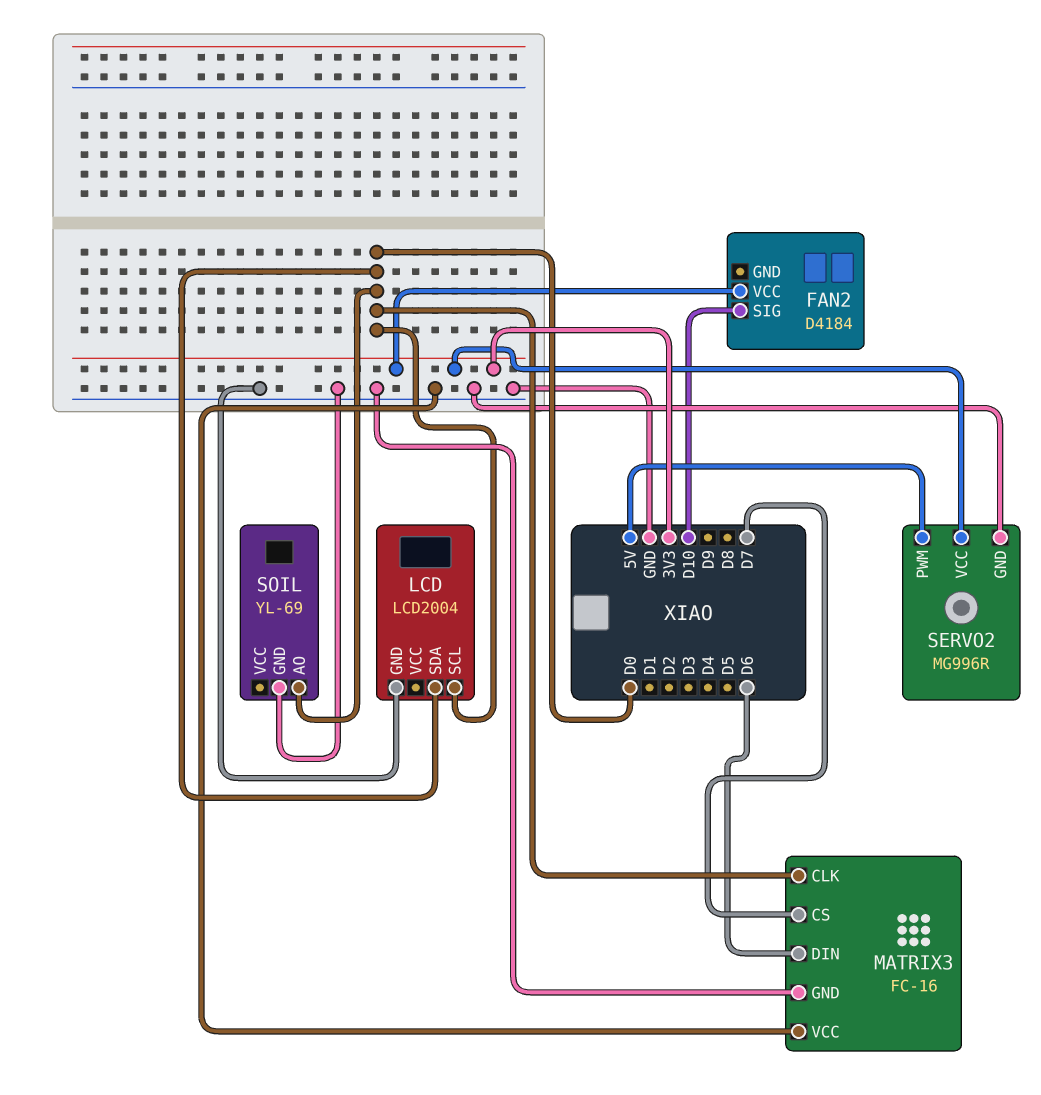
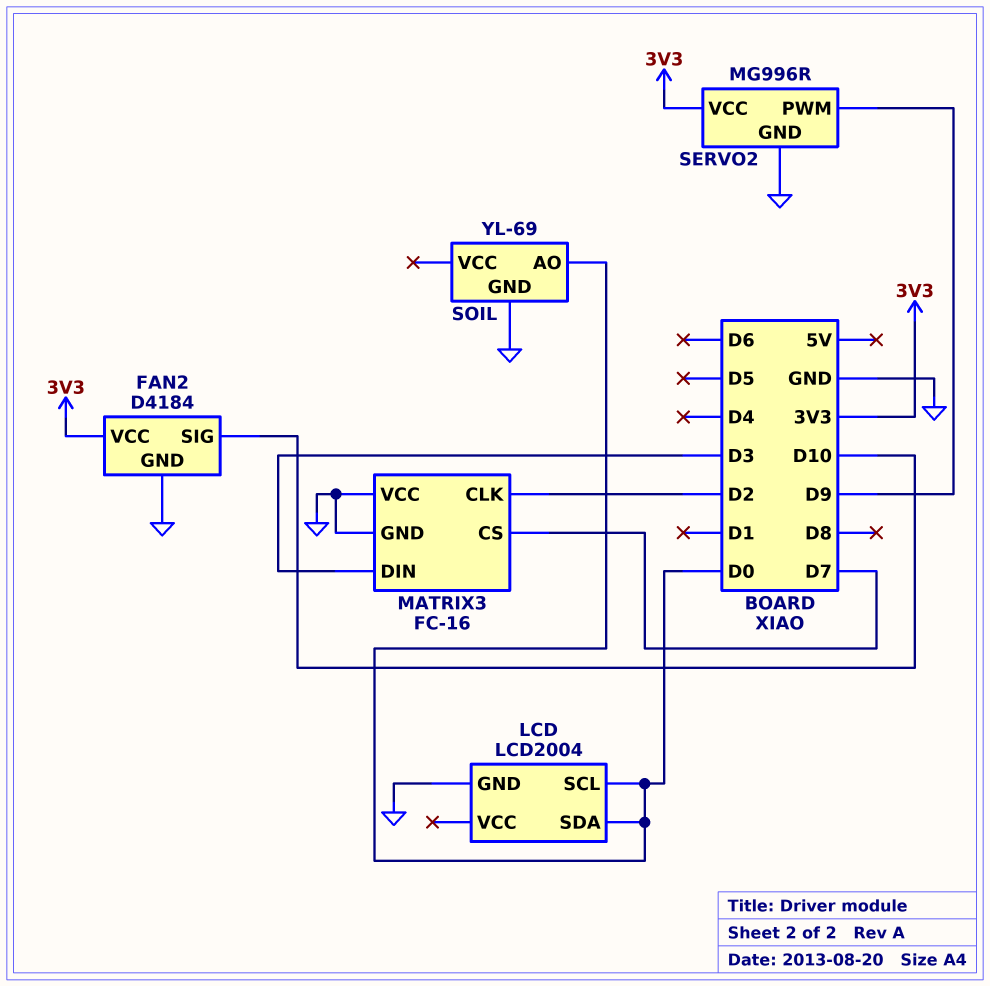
FAN2 pin GND: none -> GND
MATRIX3 pin CLK: D0 -> D2
MATRIX3 pin DIN: D6 -> D3
SERVO2 pin PWM: 5V -> D9

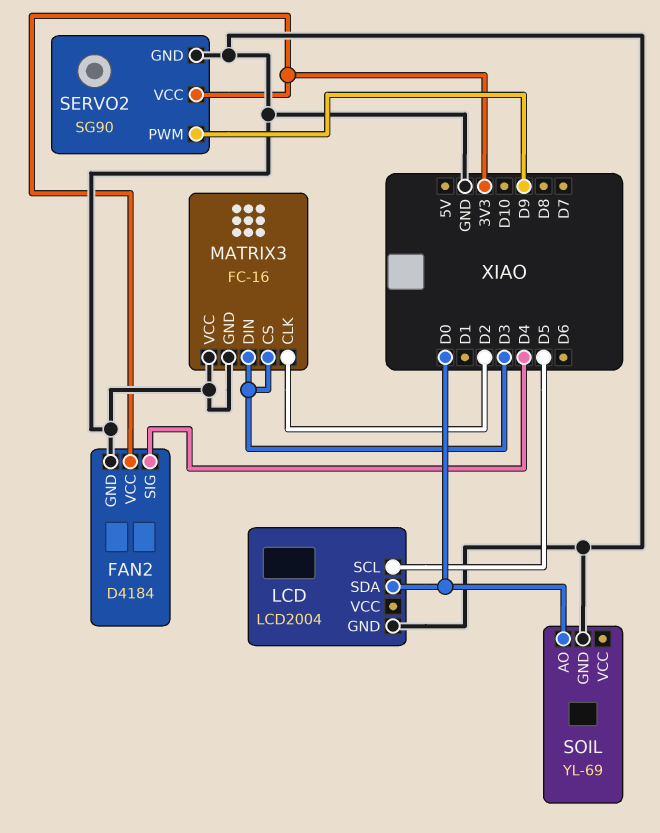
FAN2 pin SIG: D10 -> D4
LCD pin SCL: D0 -> D5
MATRIX3 pin CS: D7 -> D3
SERVO2: MG996R -> SG90

